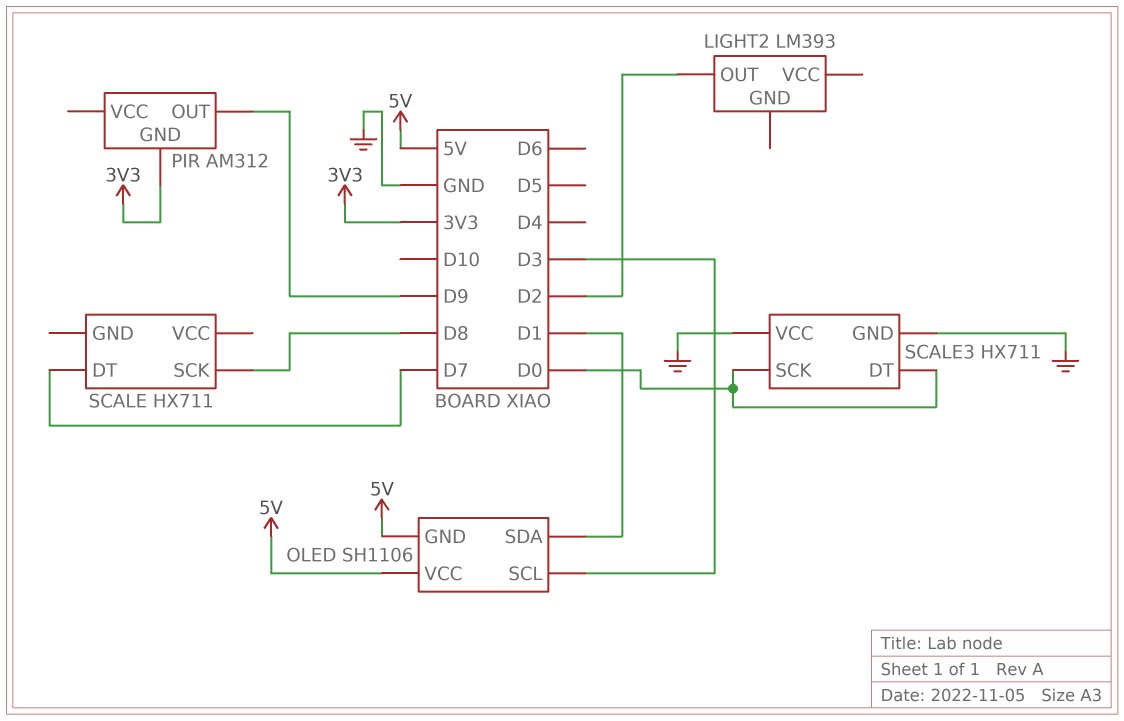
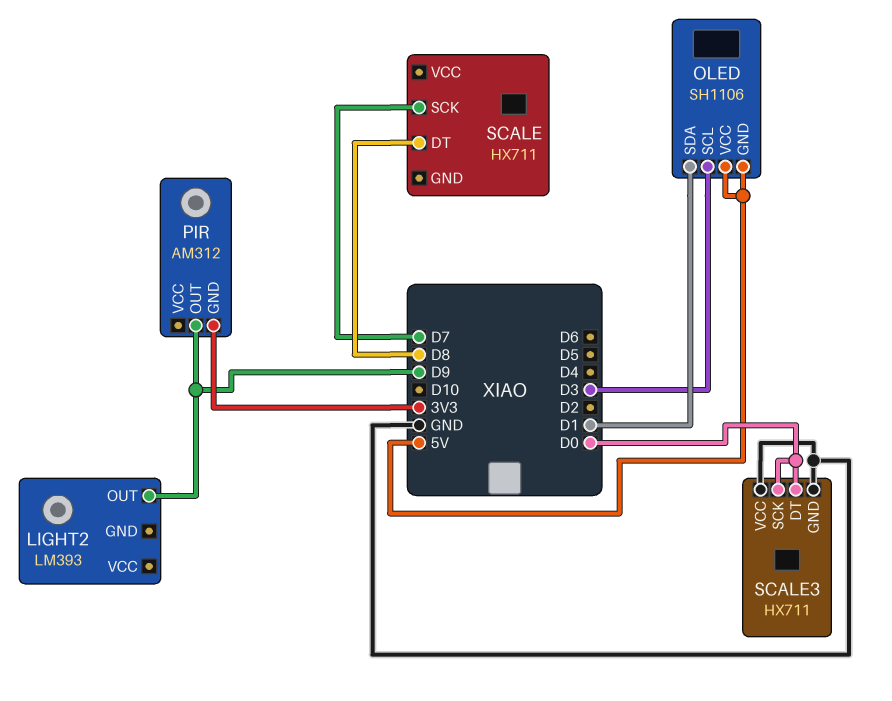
LIGHT2 pin OUT: D2 -> D9
SCALE pin DT: D7 -> D8
SCALE pin SCK: D8 -> D7

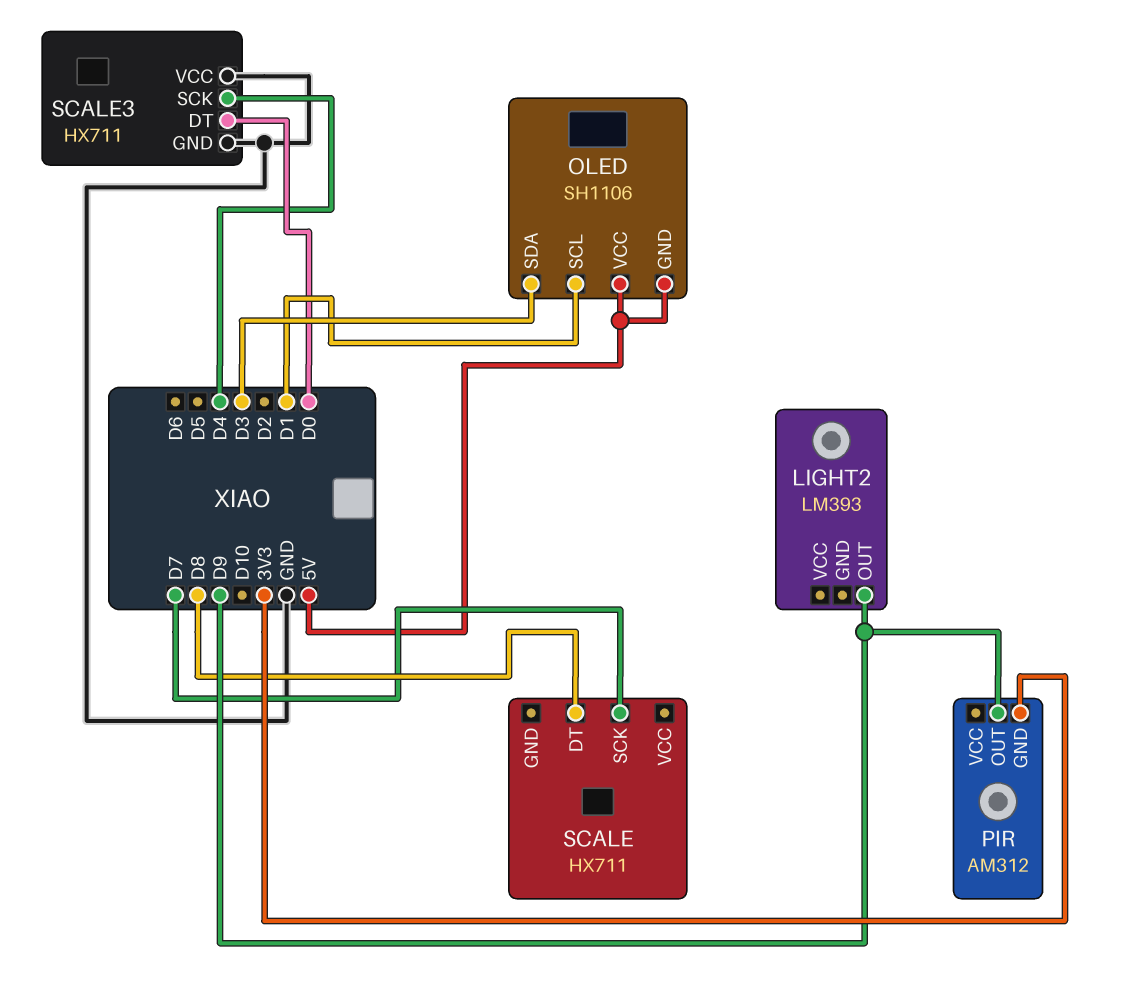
OLED pin SCL: D3 -> D1
OLED pin SDA: D1 -> D3
SCALE3 pin SCK: D0 -> D4

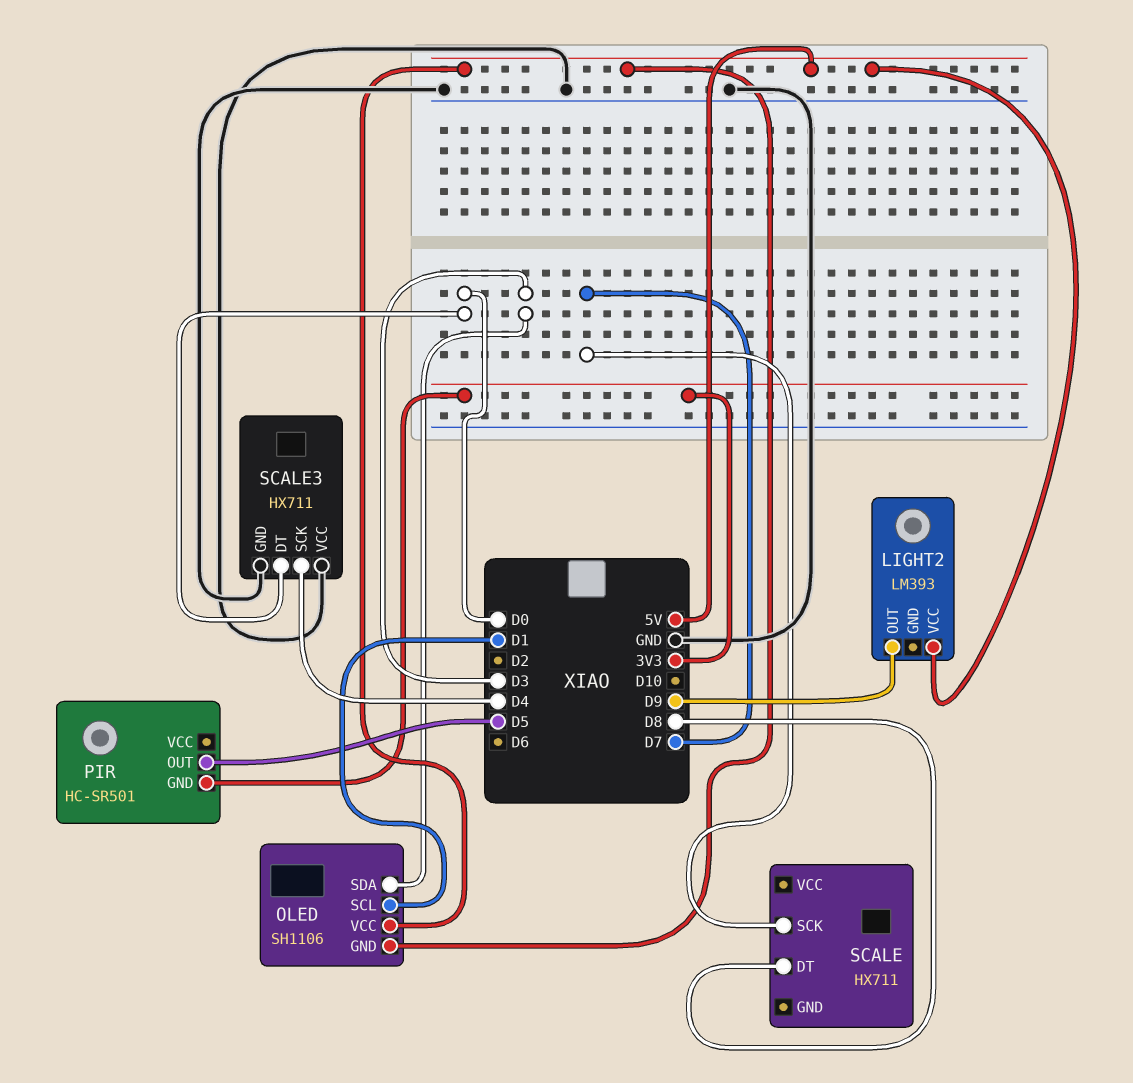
LIGHT2 pin VCC: none -> 5V
PIR: AM312 -> HC-SR501
PIR pin OUT: D9 -> D5

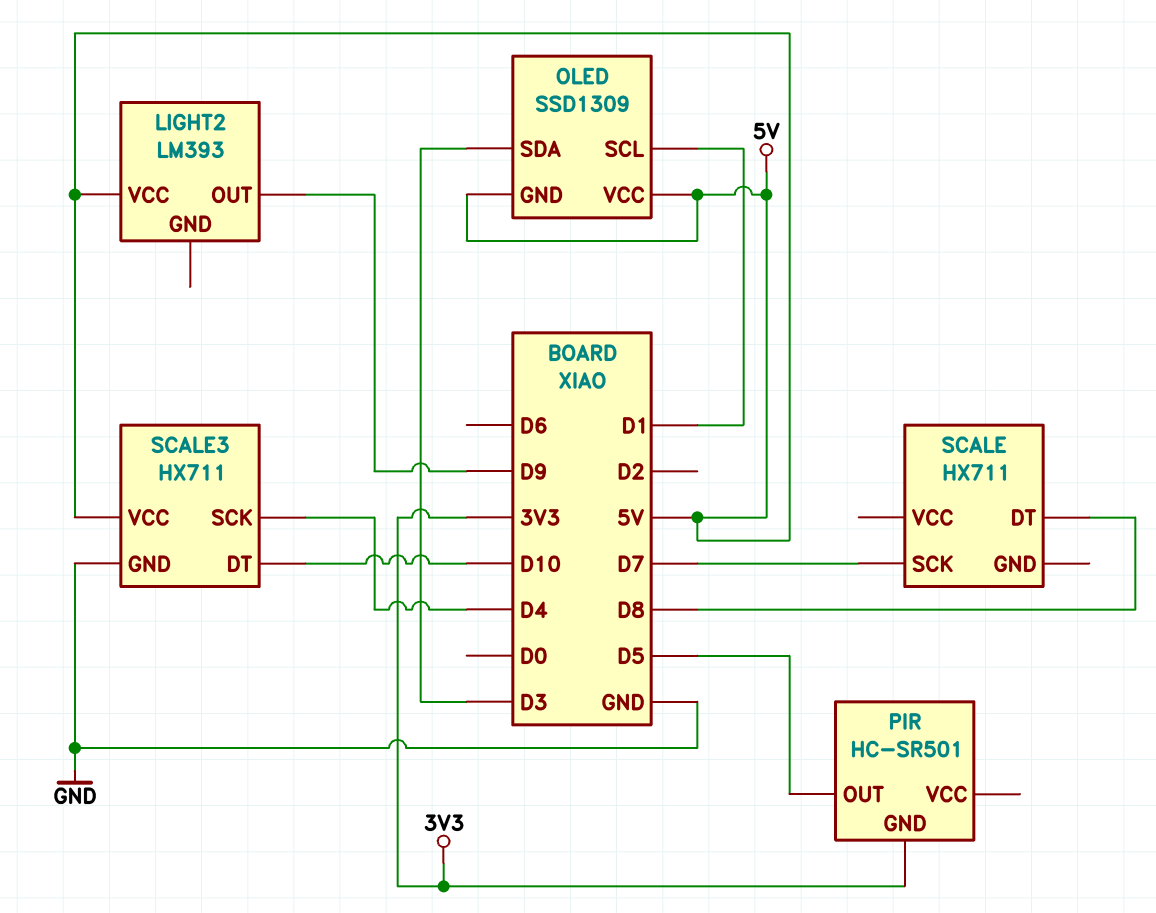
OLED: SH1106 -> SSD1309
SCALE3 pin DT: D0 -> D10
SCALE3 pin VCC: GND -> 5V

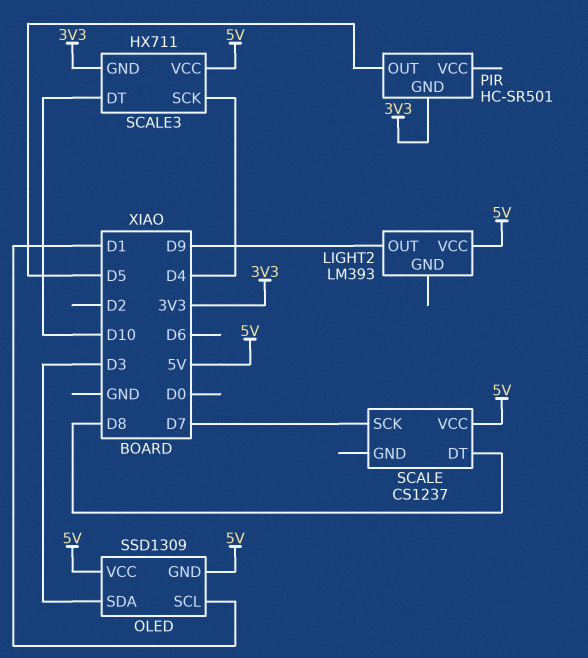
SCALE: HX711 -> CS1237
SCALE pin VCC: none -> 5V
SCALE3 pin GND: GND -> 3V3

